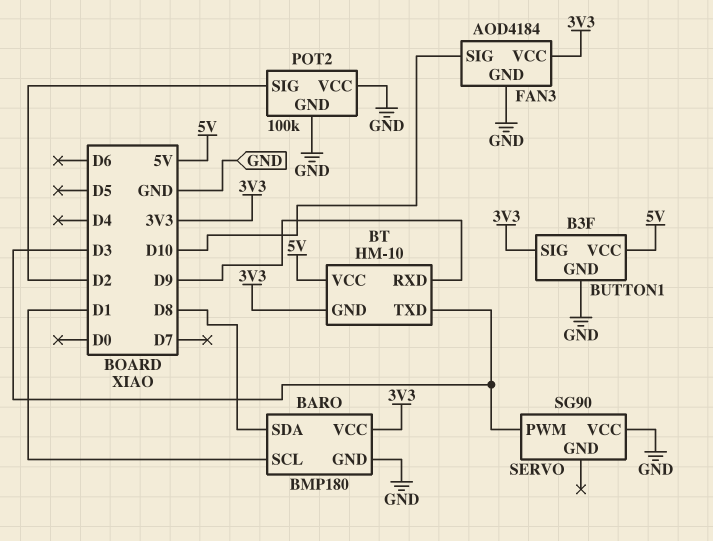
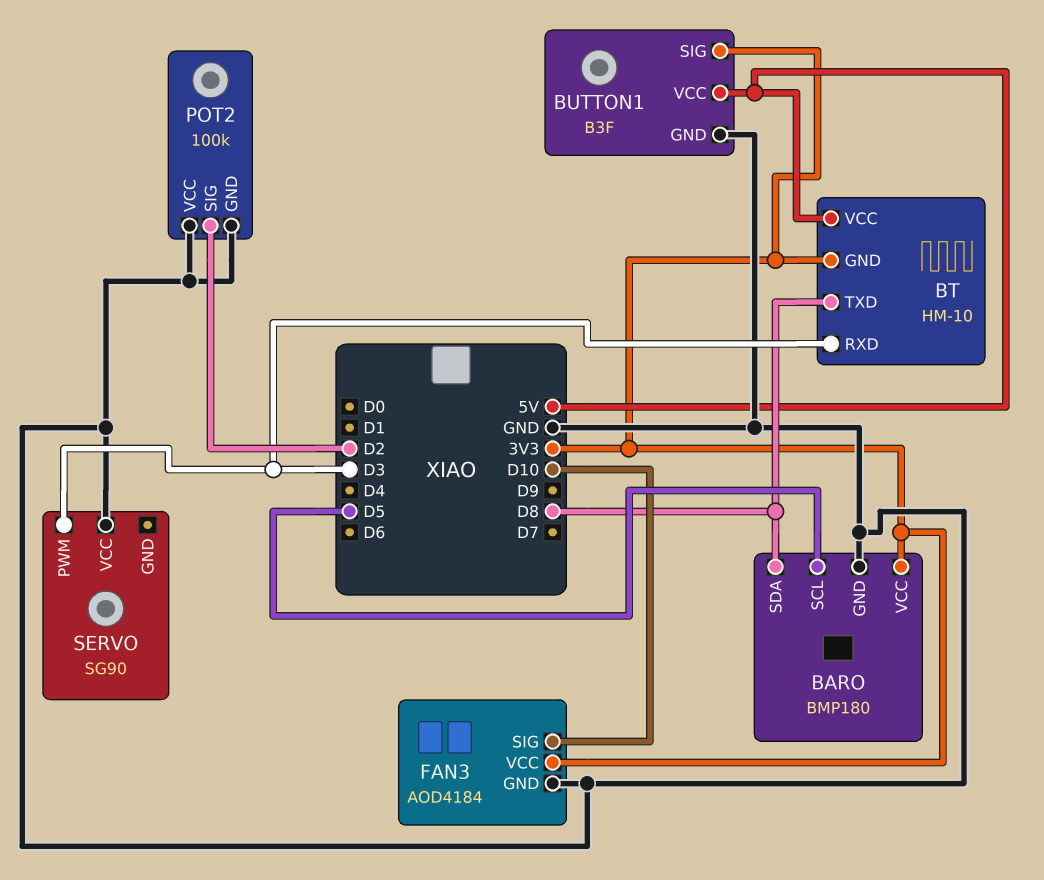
BARO pin SCL: D1 -> D5
BT pin RXD: D9 -> D3
BT pin TXD: D3 -> D8

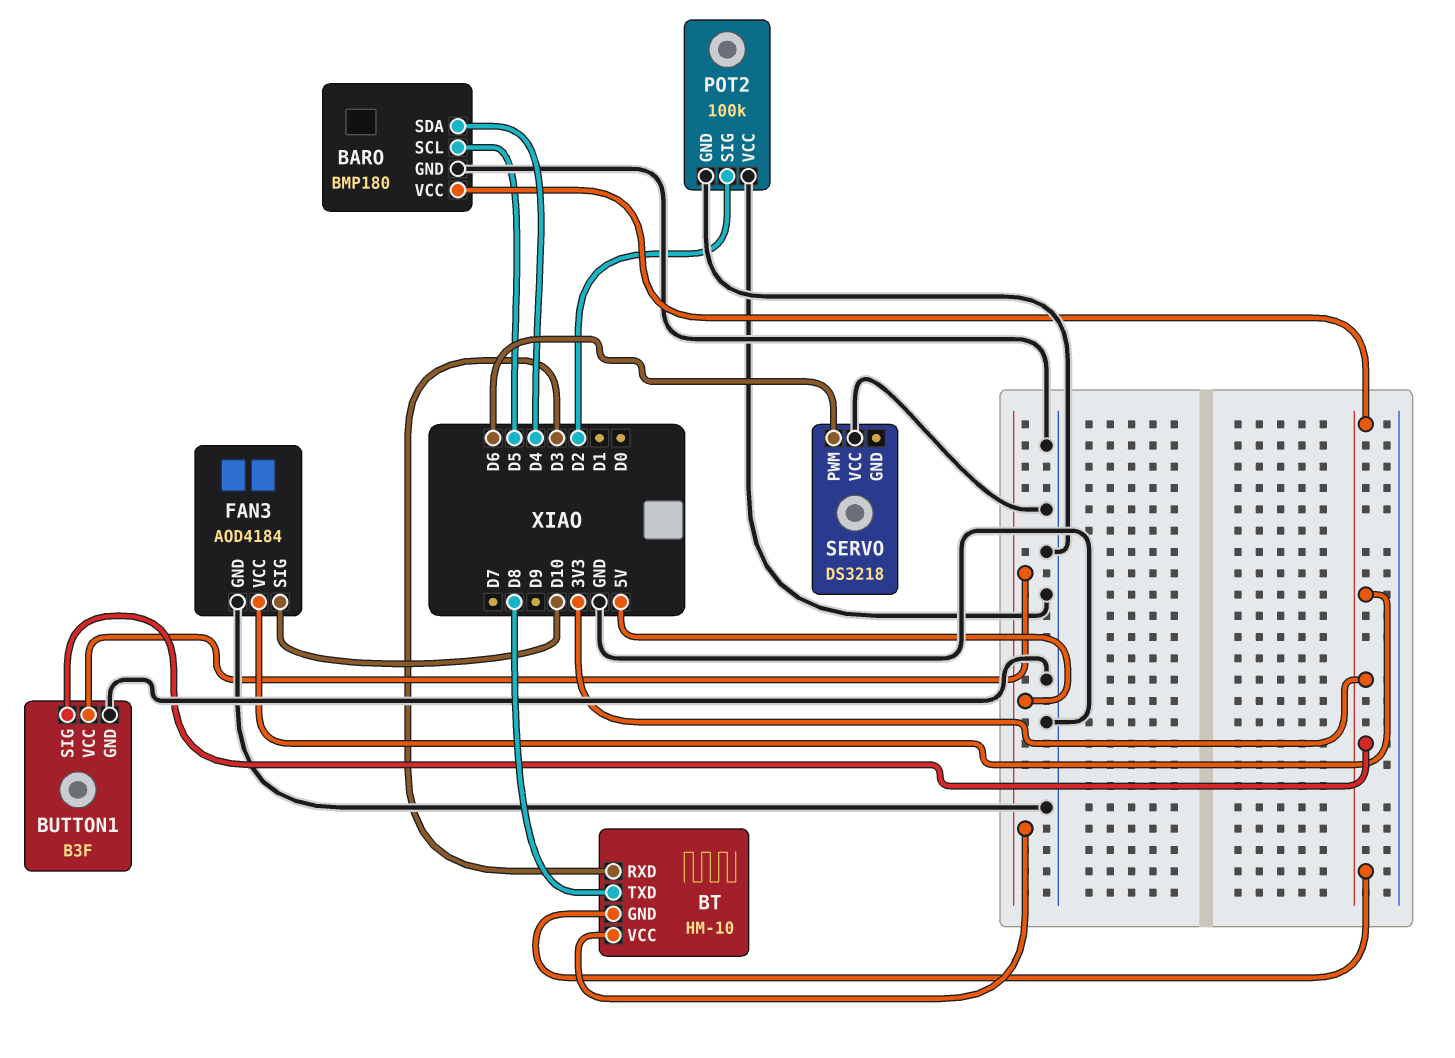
BARO pin SDA: D8 -> D4
SERVO: SG90 -> DS3218
SERVO pin PWM: D3 -> D6

